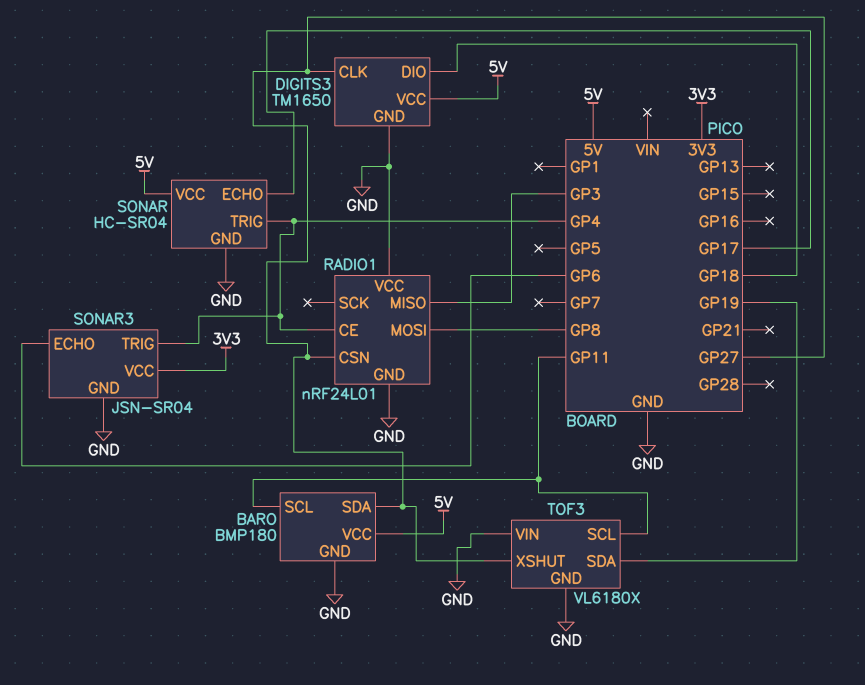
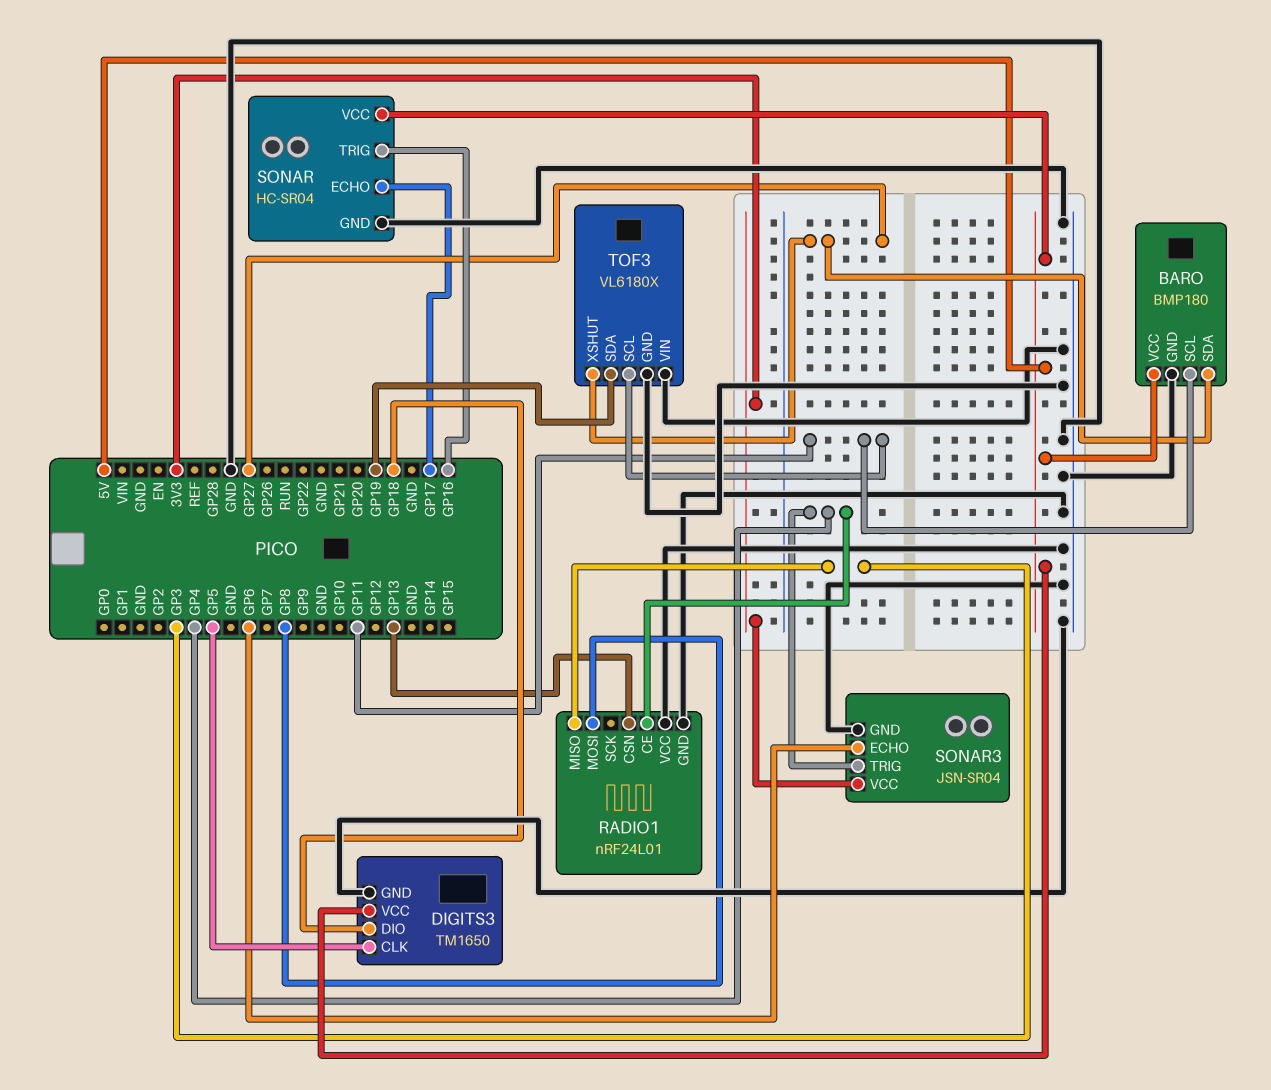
DIGITS3 pin CLK: GP27 -> GP5
RADIO1 pin CSN: GP27 -> GP13
SONAR pin TRIG: GP4 -> GP16

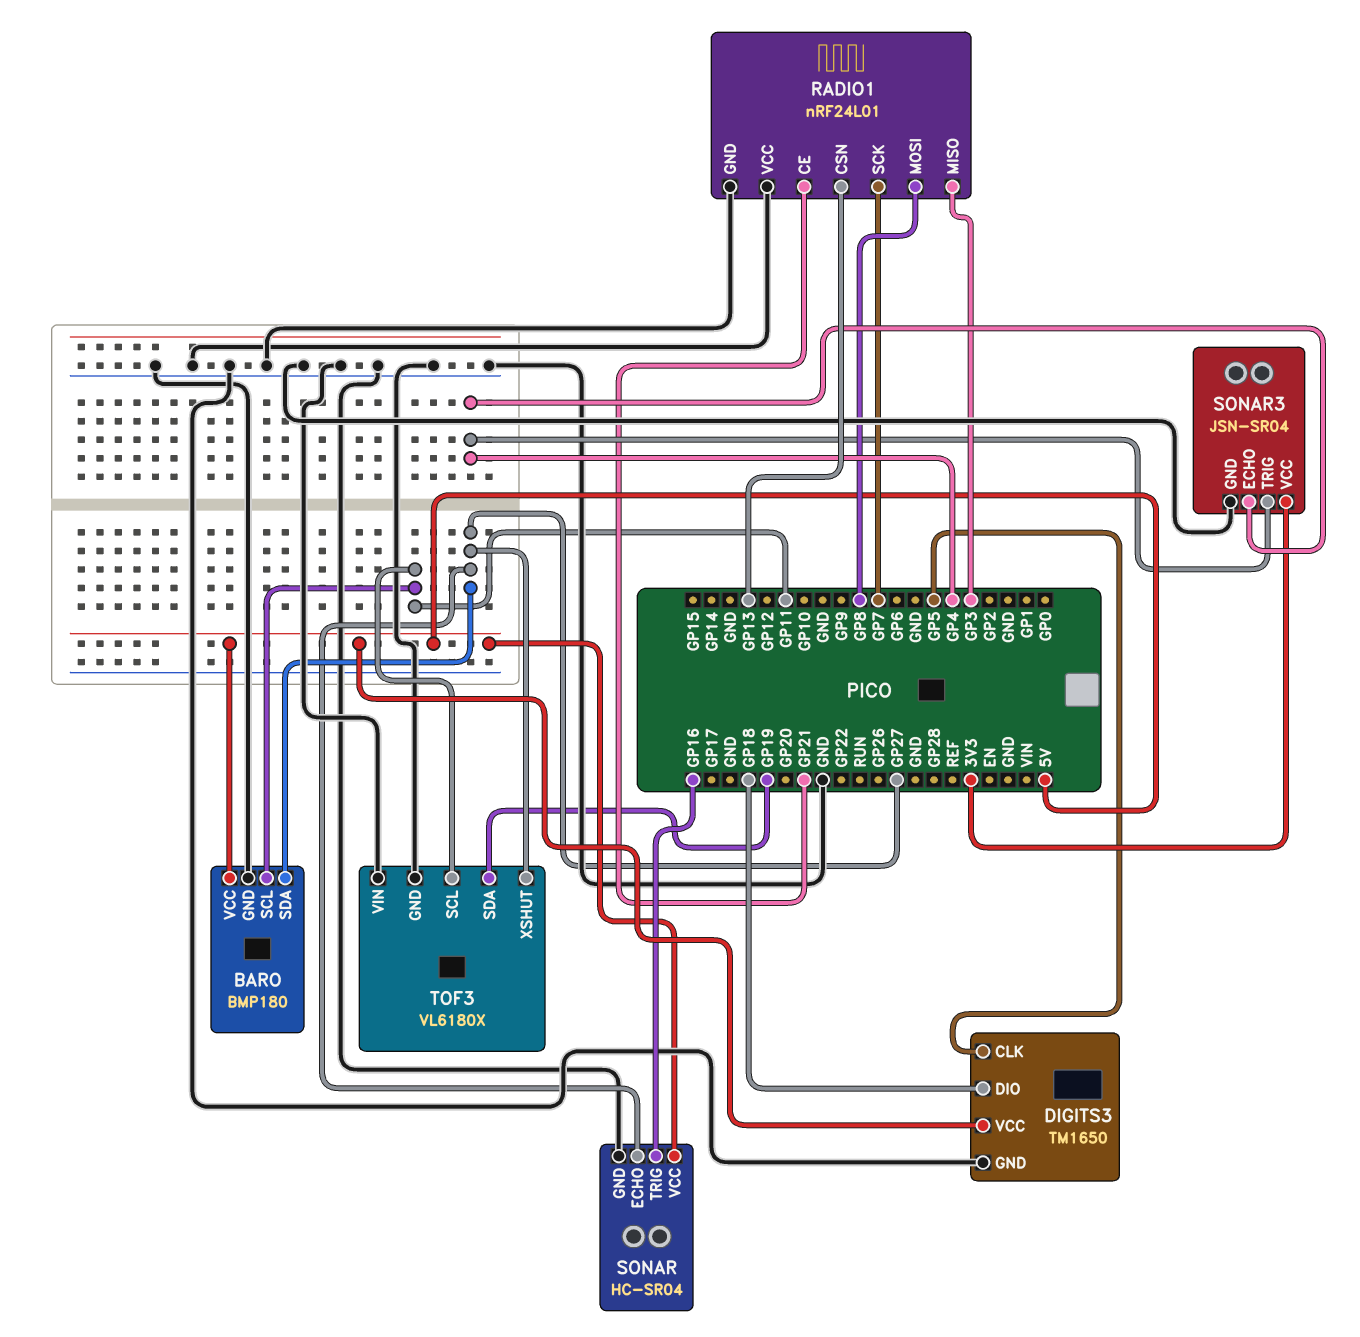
RADIO1 pin CE: GP4 -> GP21
RADIO1 pin SCK: none -> GP7
SONAR pin ECHO: GP17 -> GP27
SONAR3 pin ECHO: GP6 -> GP4

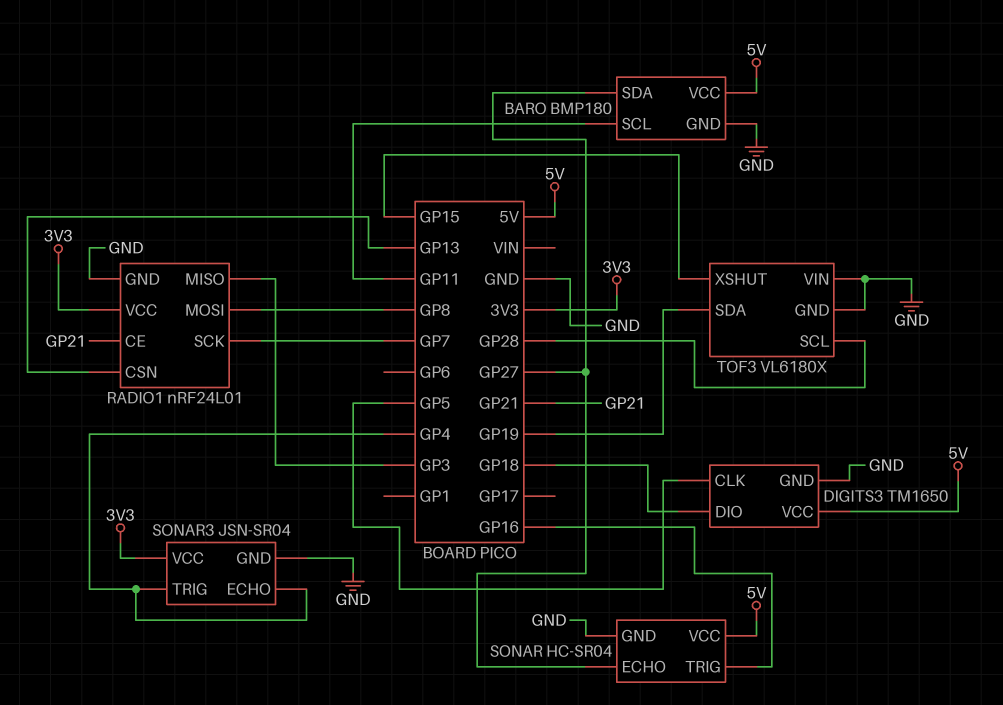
RADIO1 pin VCC: GND -> 3V3
TOF3 pin SCL: GP11 -> GP28
TOF3 pin XSHUT: GP27 -> GP15

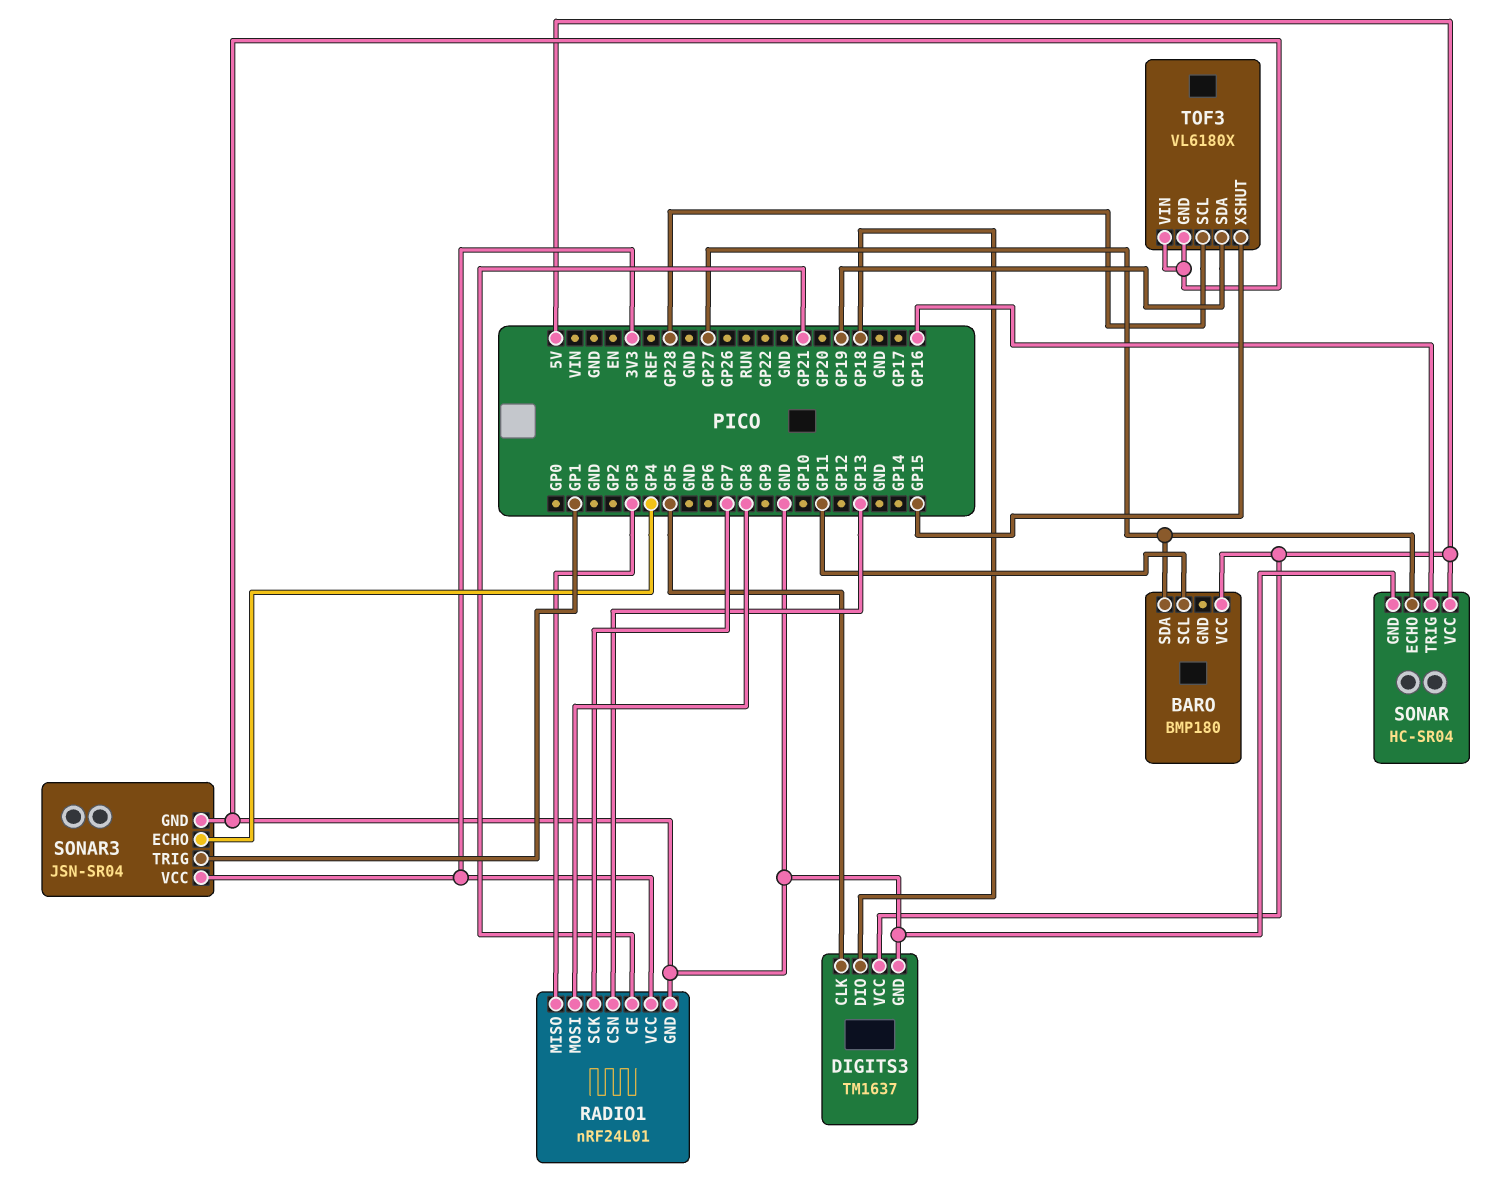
BARO pin GND: GND -> none
DIGITS3: TM1650 -> TM1637
SONAR3 pin TRIG: GP4 -> GP1

